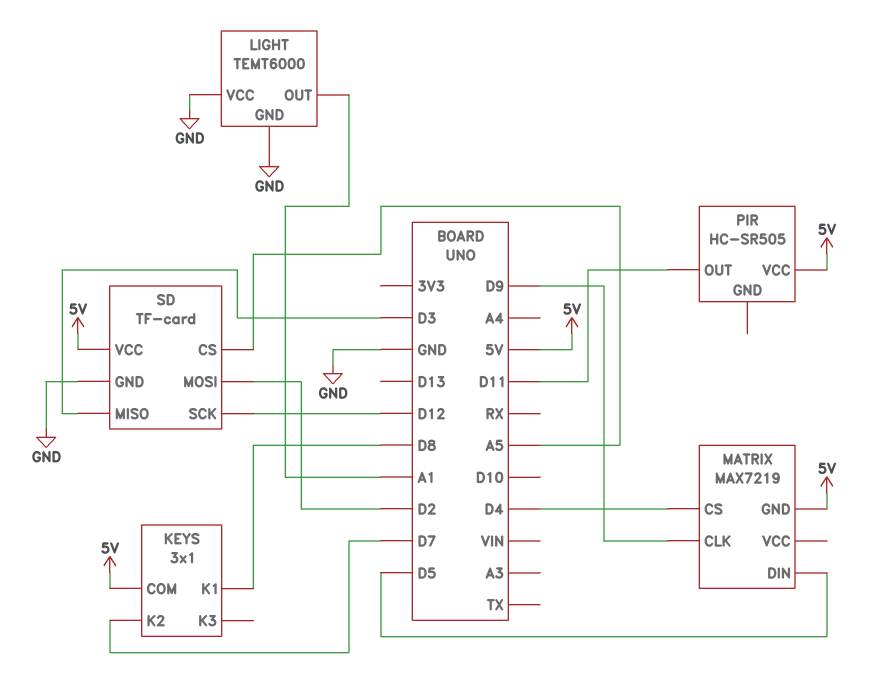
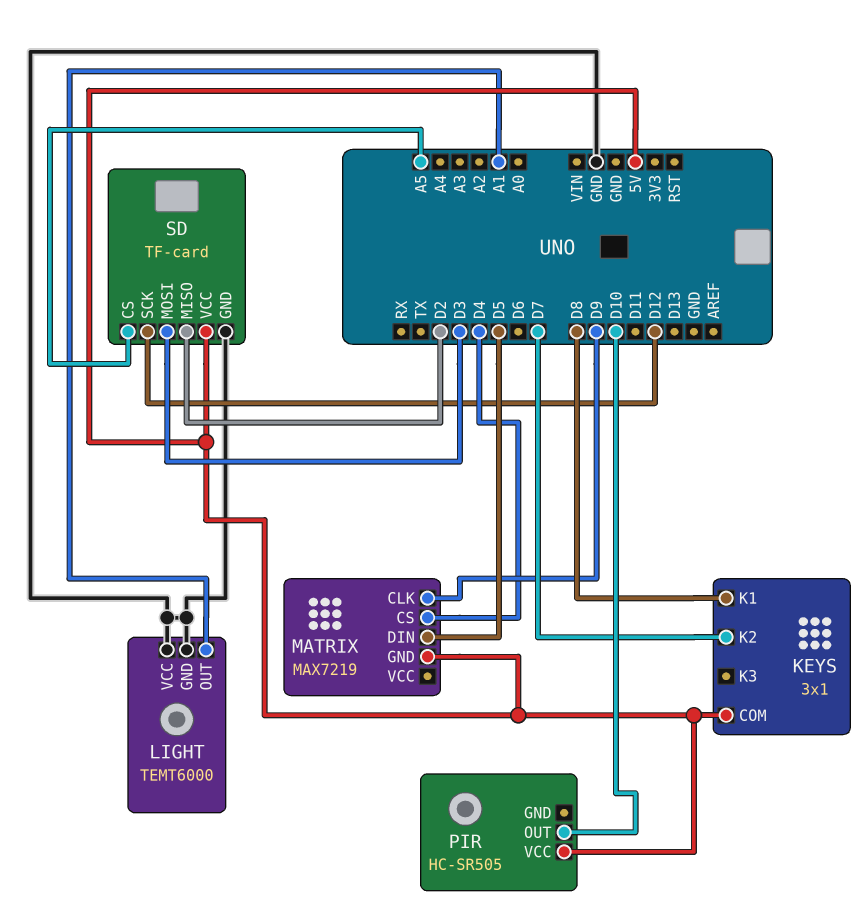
PIR pin OUT: D11 -> D10
SD pin MISO: D3 -> D2
SD pin MOSI: D2 -> D3

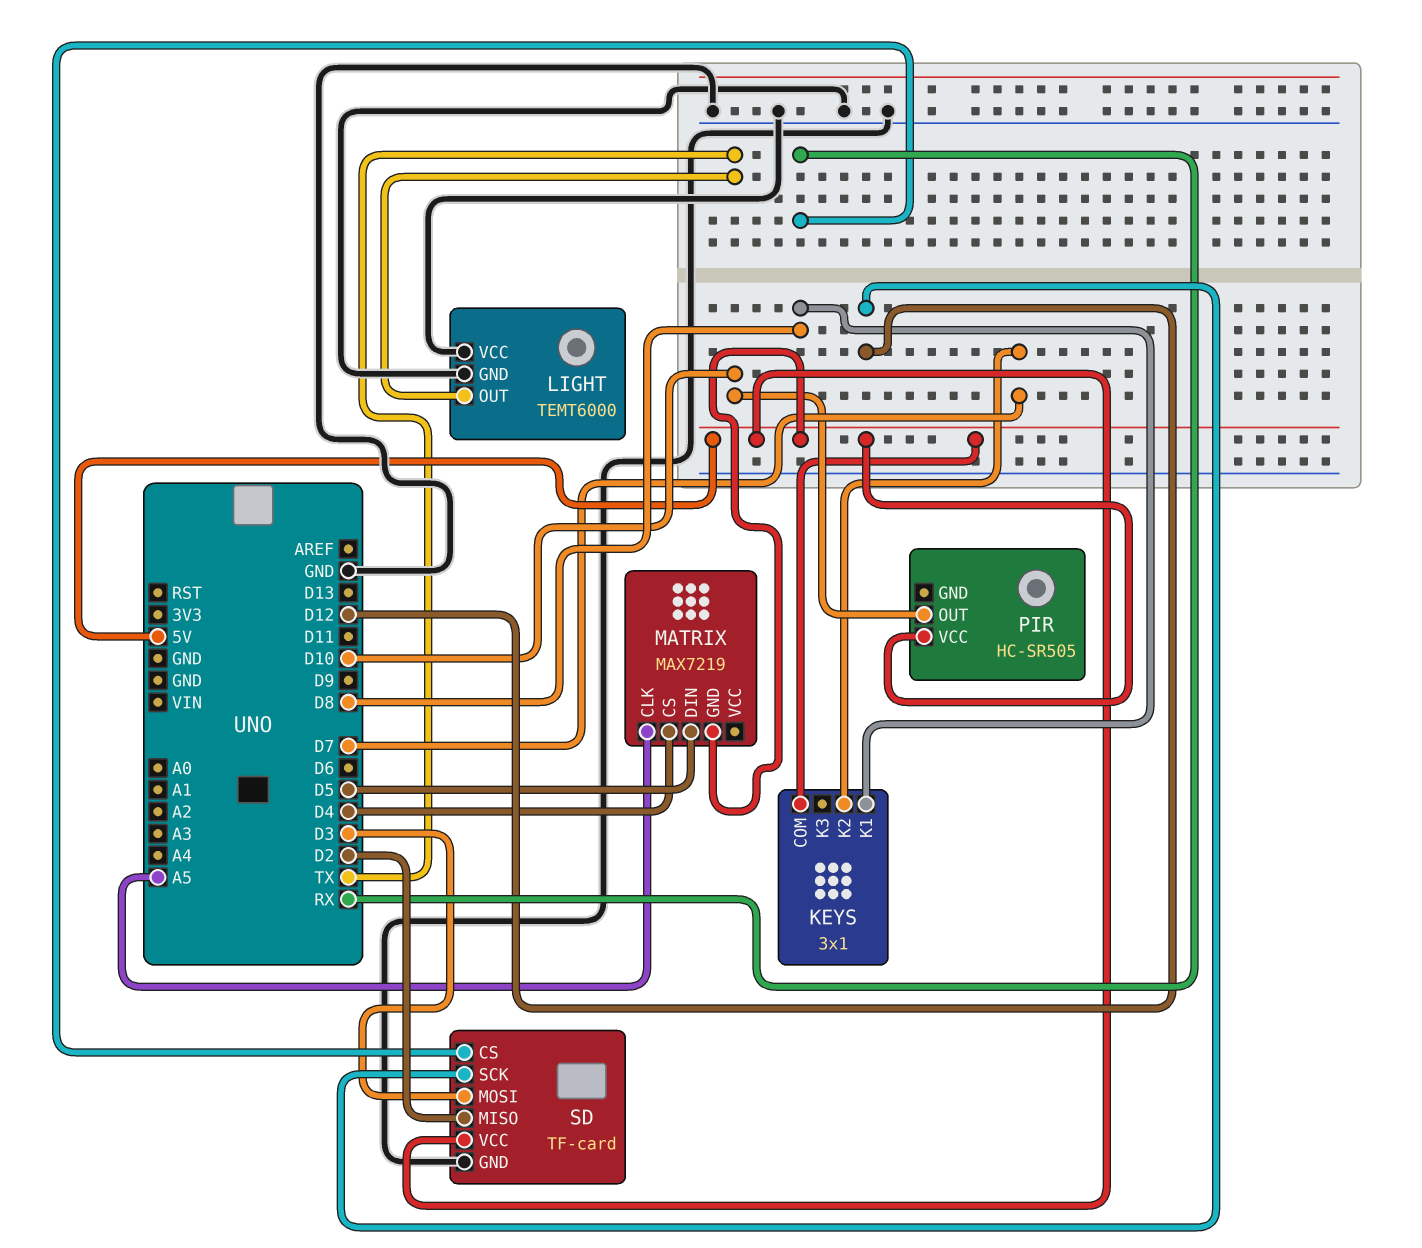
LIGHT pin OUT: A1 -> TX
MATRIX pin CLK: D9 -> A5
SD pin CS: A5 -> RX

